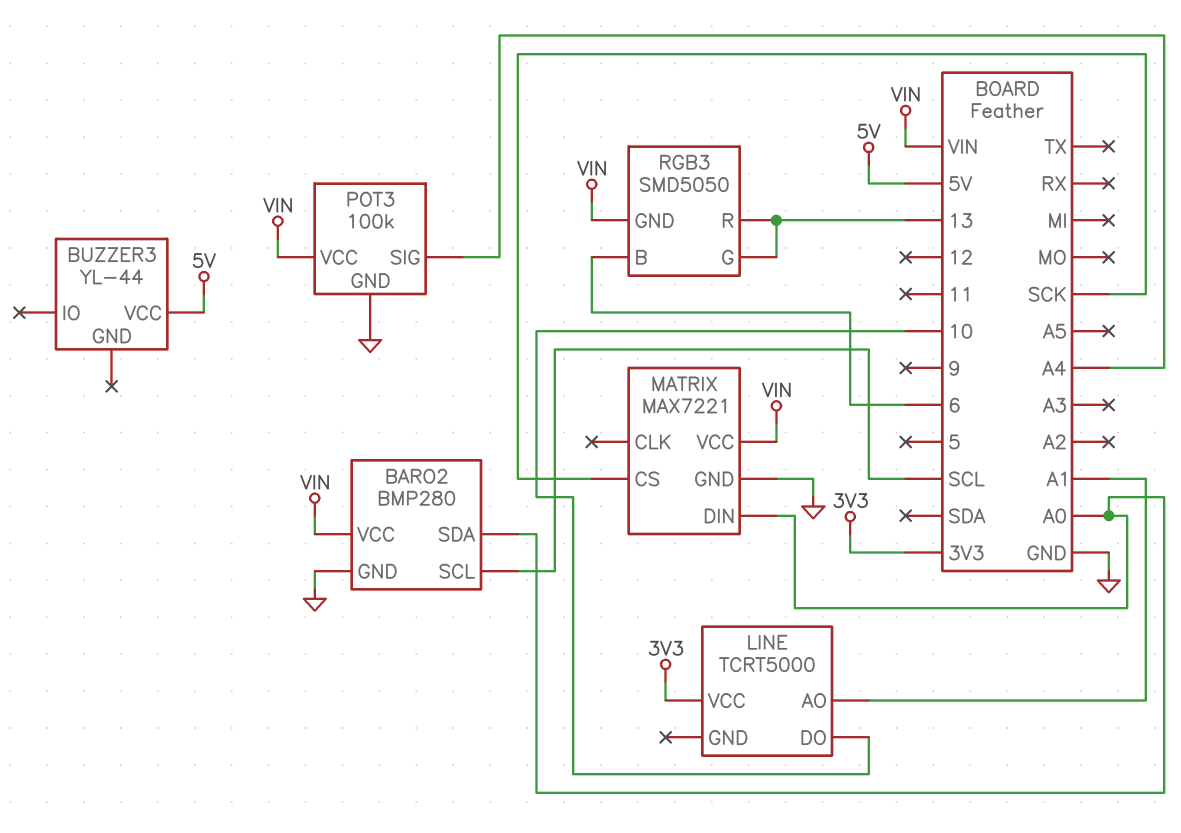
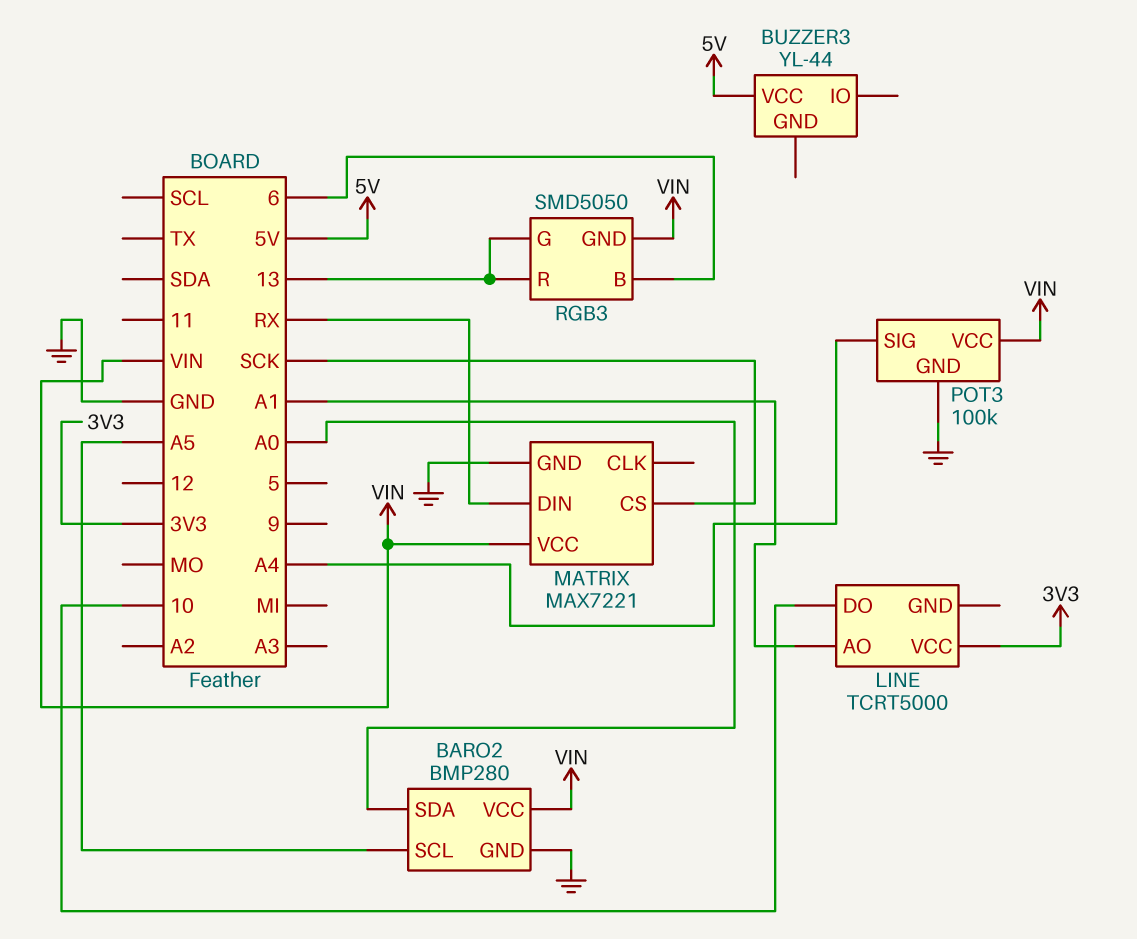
BARO2 pin SCL: SCL -> A5
MATRIX pin DIN: A0 -> RX

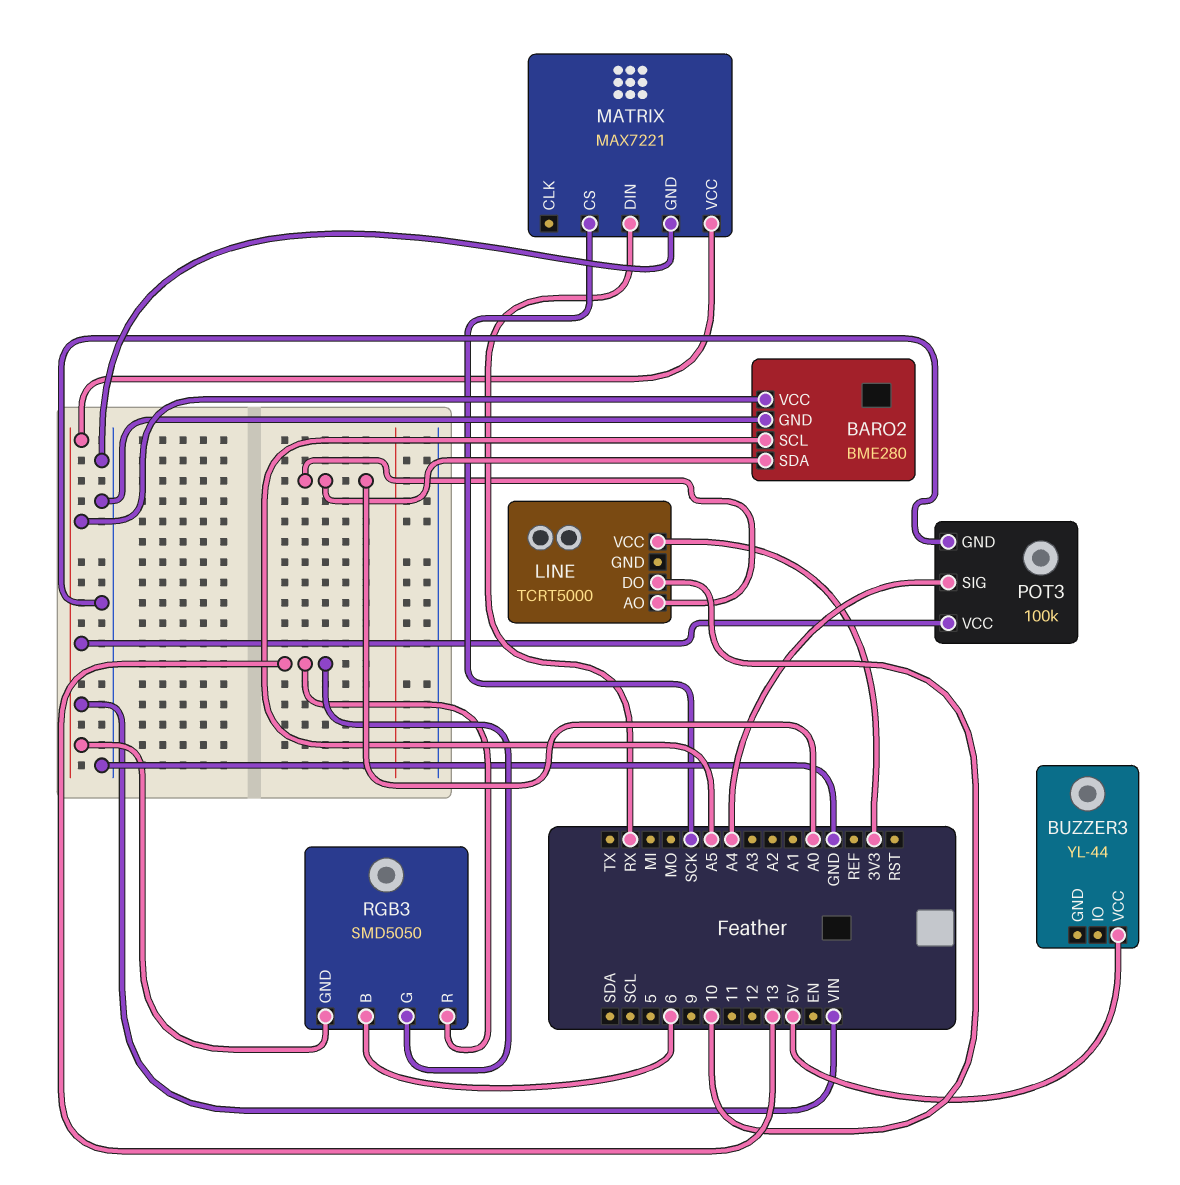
BARO2: BMP280 -> BME280
LINE pin AO: A1 -> A0

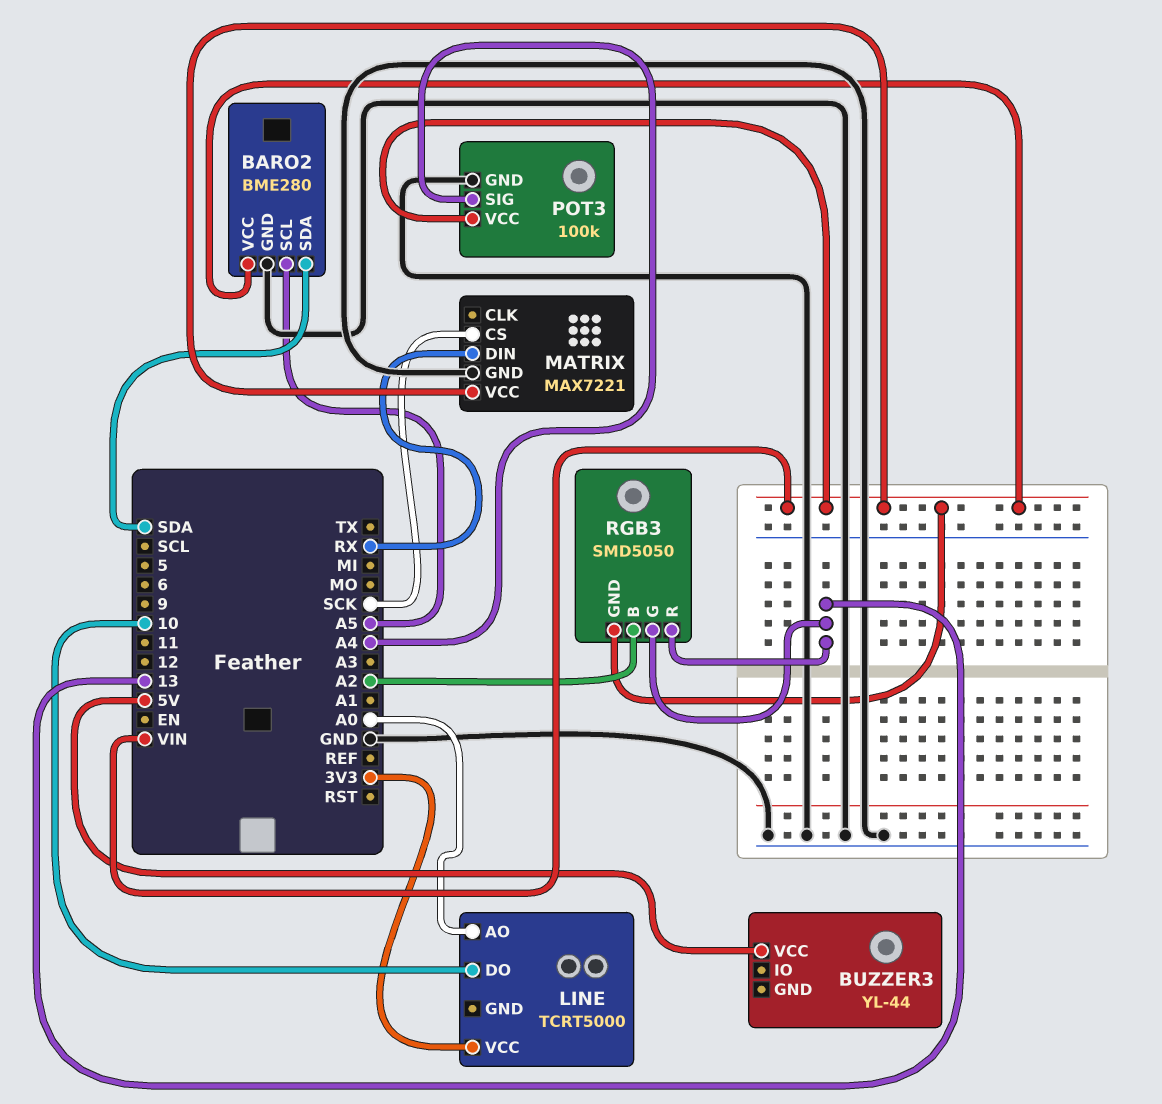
BARO2 pin SDA: A0 -> SDA
RGB3 pin B: 6 -> A2

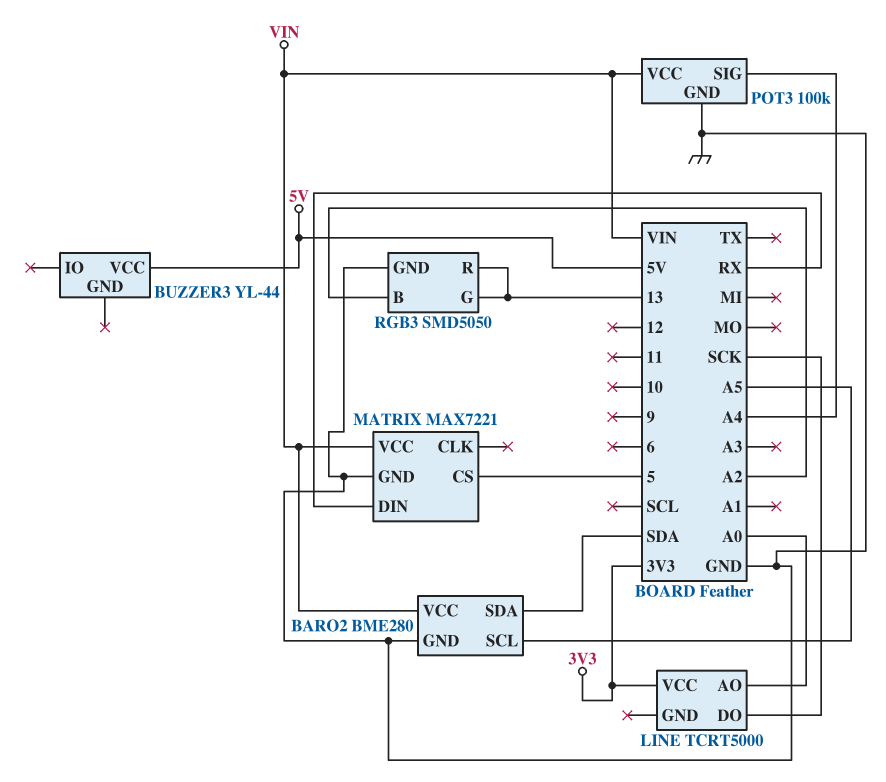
LINE pin DO: 10 -> SCK
MATRIX pin CS: SCK -> 5
RGB3 pin GND: VIN -> GND

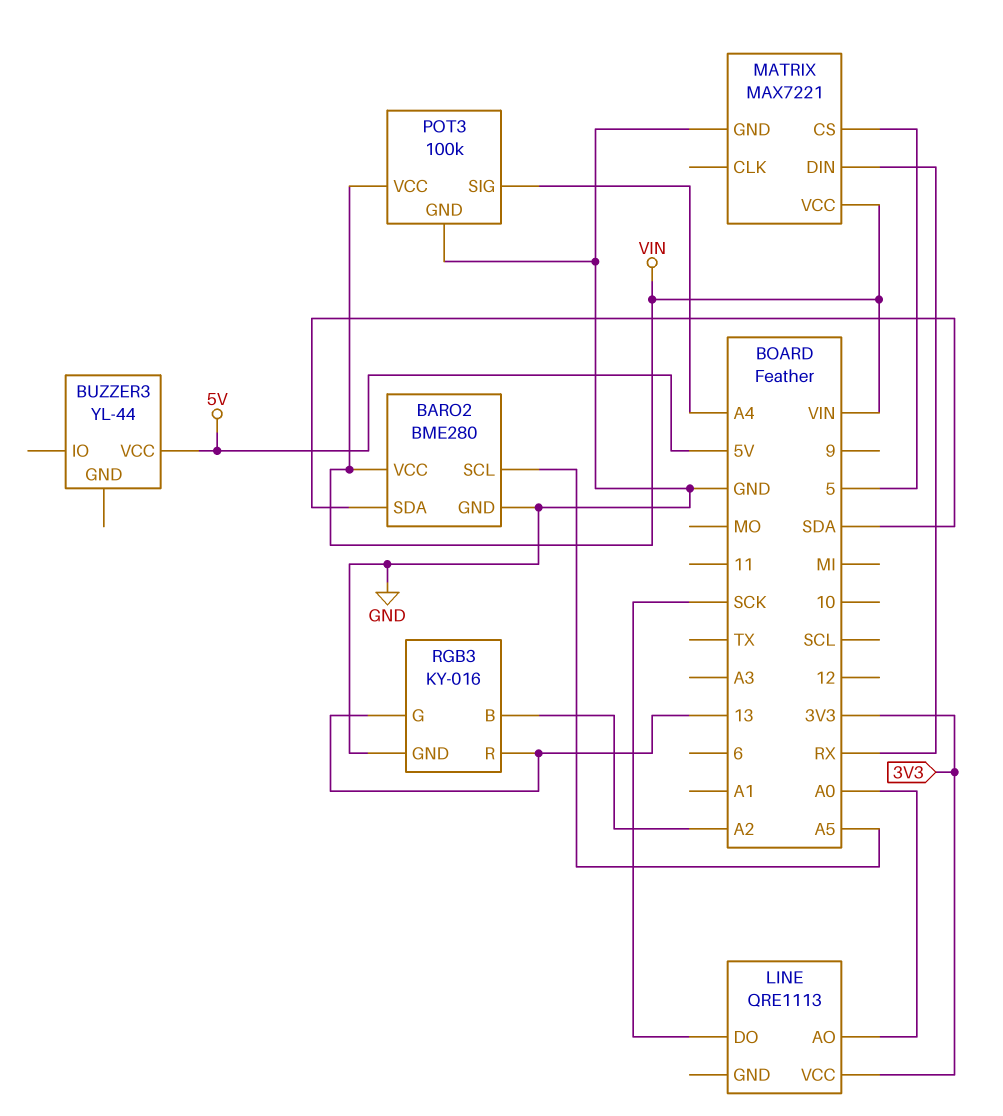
LINE: TCRT5000 -> QRE1113
RGB3: SMD5050 -> KY-016

